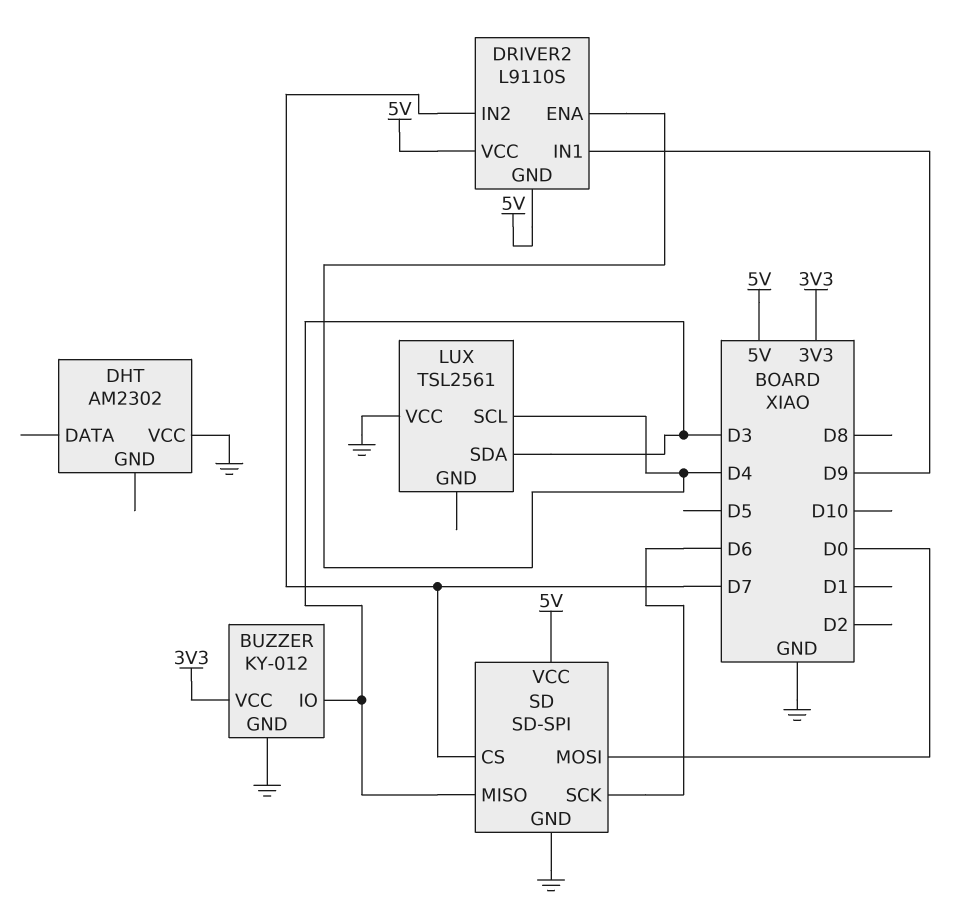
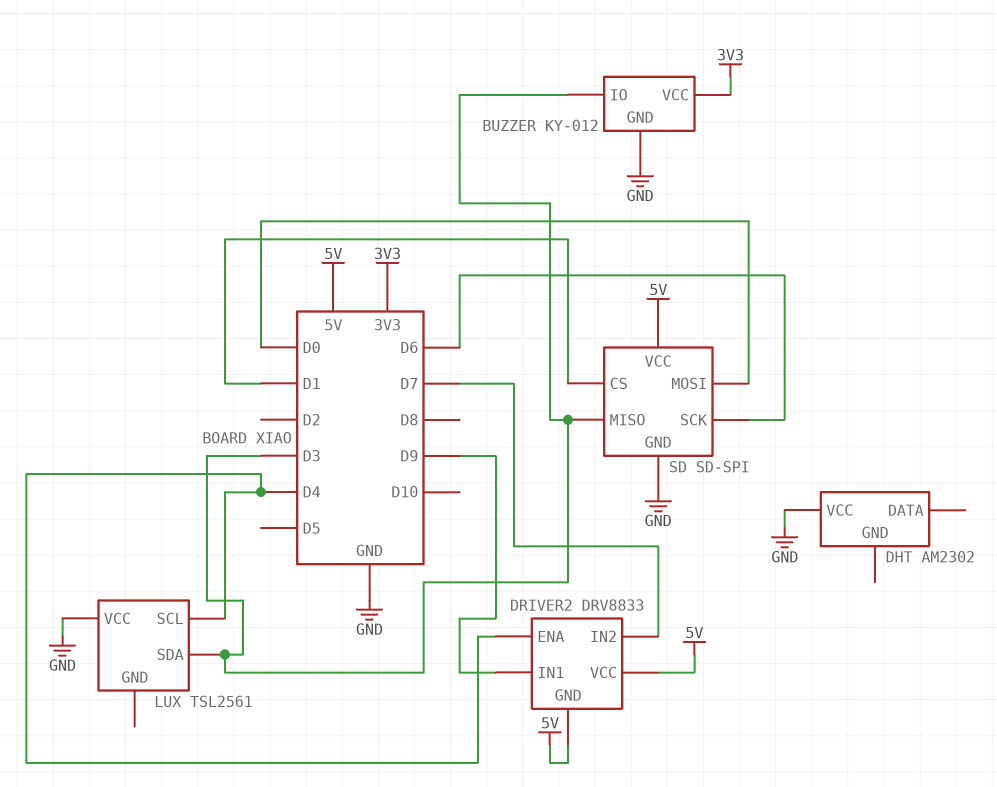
DRIVER2: L9110S -> DRV8833
SD pin CS: D7 -> D1

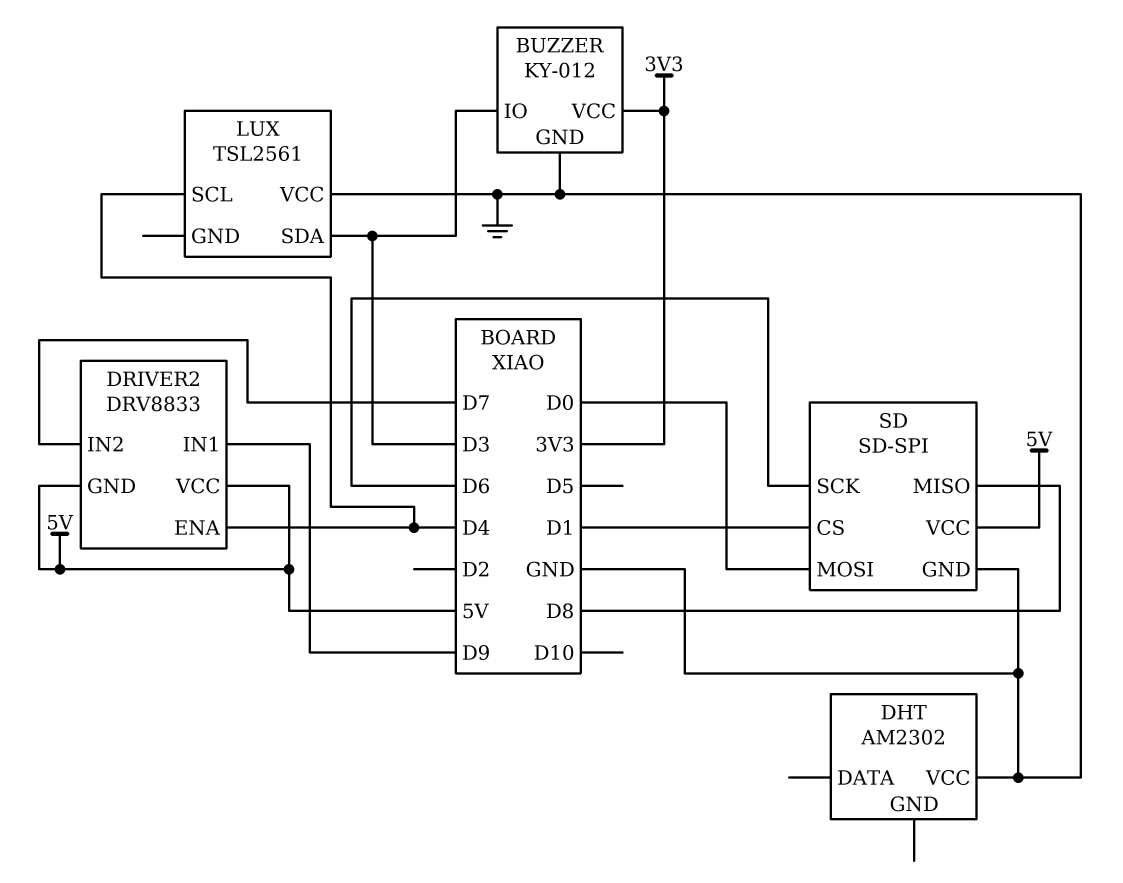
SD pin MISO: D3 -> D8

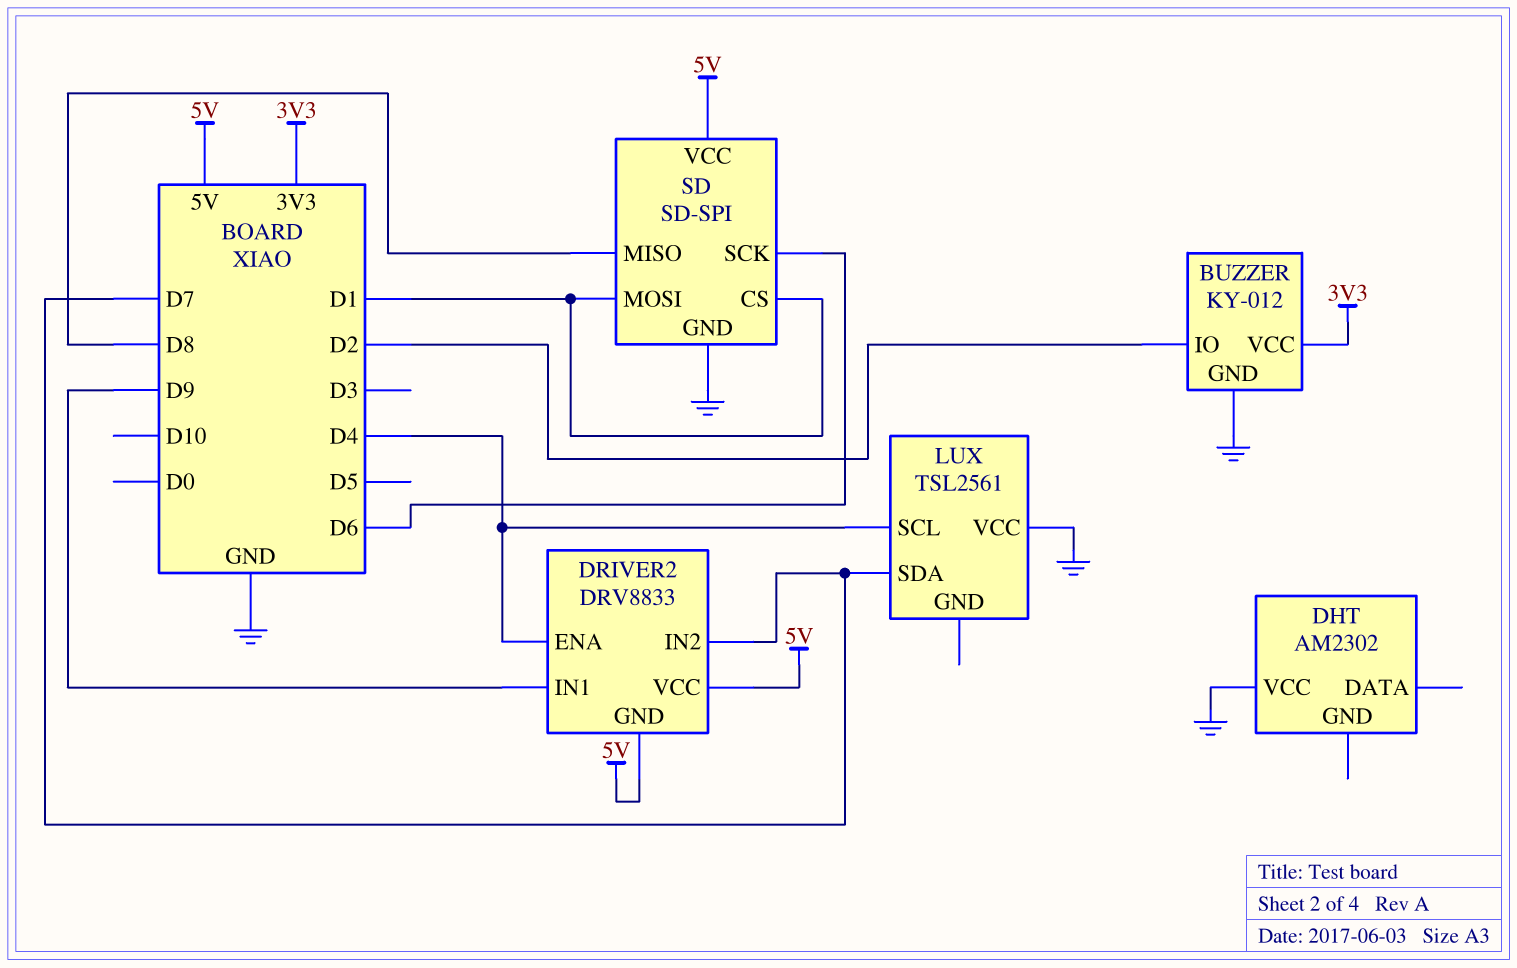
BUZZER pin IO: D3 -> D2
LUX pin SDA: D3 -> D7
SD pin MOSI: D0 -> D1

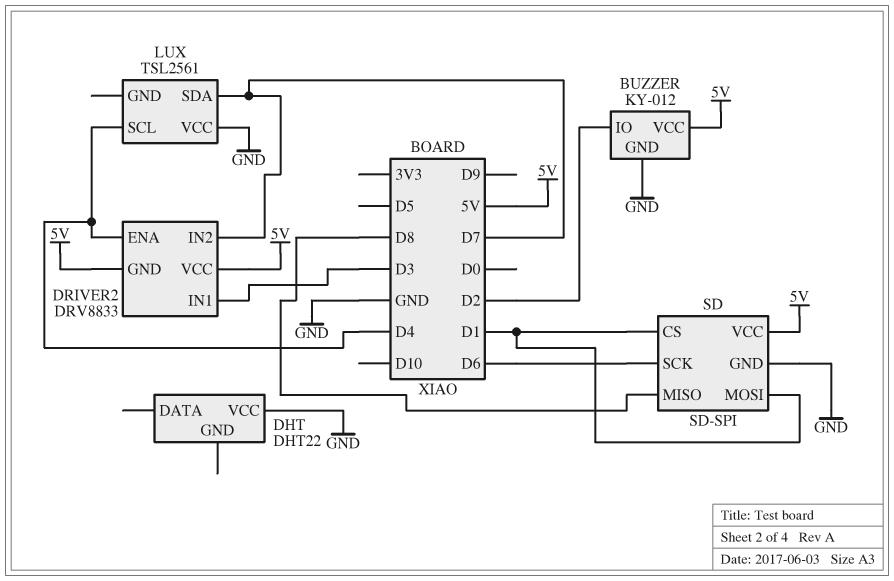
BUZZER pin VCC: 3V3 -> 5V
DHT: AM2302 -> DHT22
DRIVER2 pin IN1: D9 -> D3

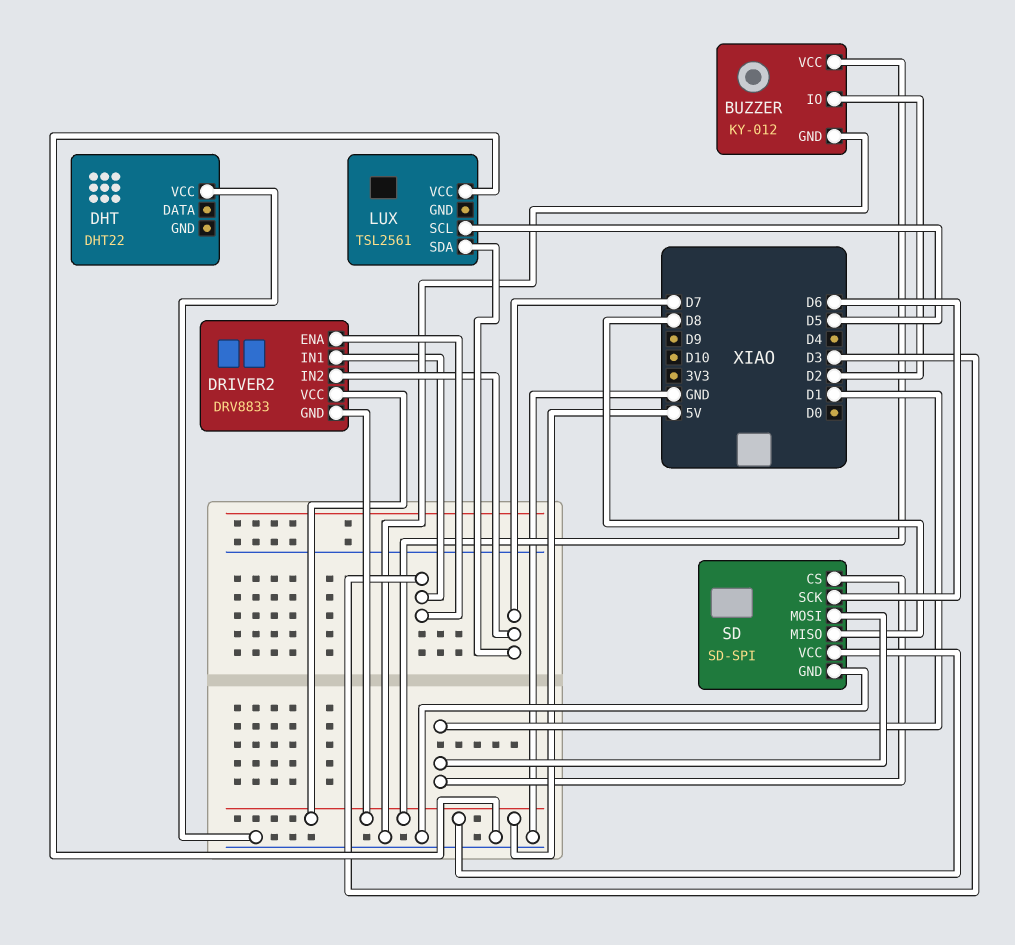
DRIVER2 pin ENA: D4 -> D3
LUX pin SCL: D4 -> D5

